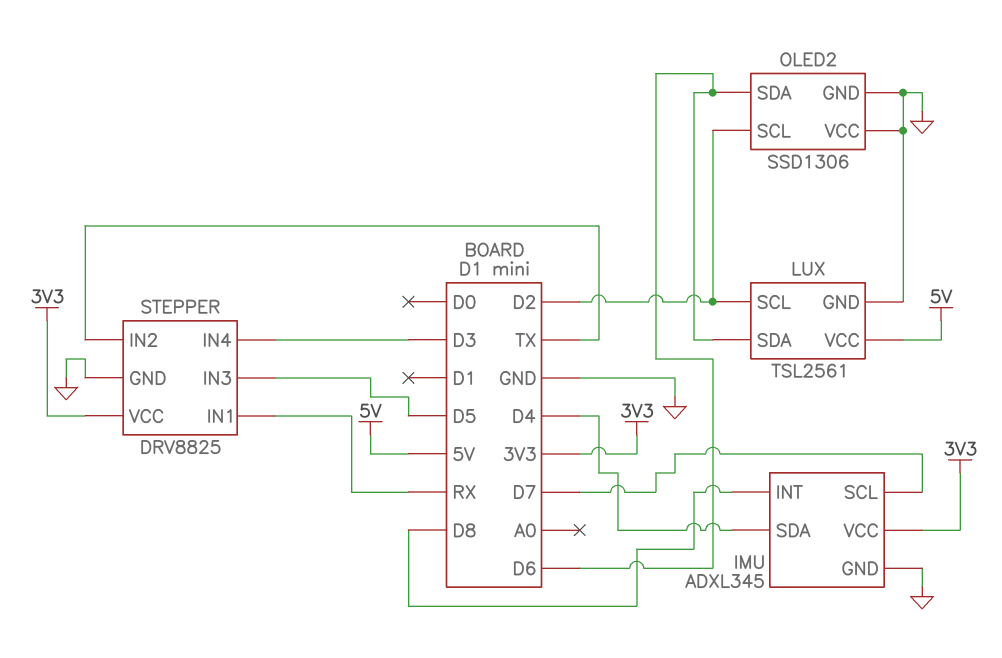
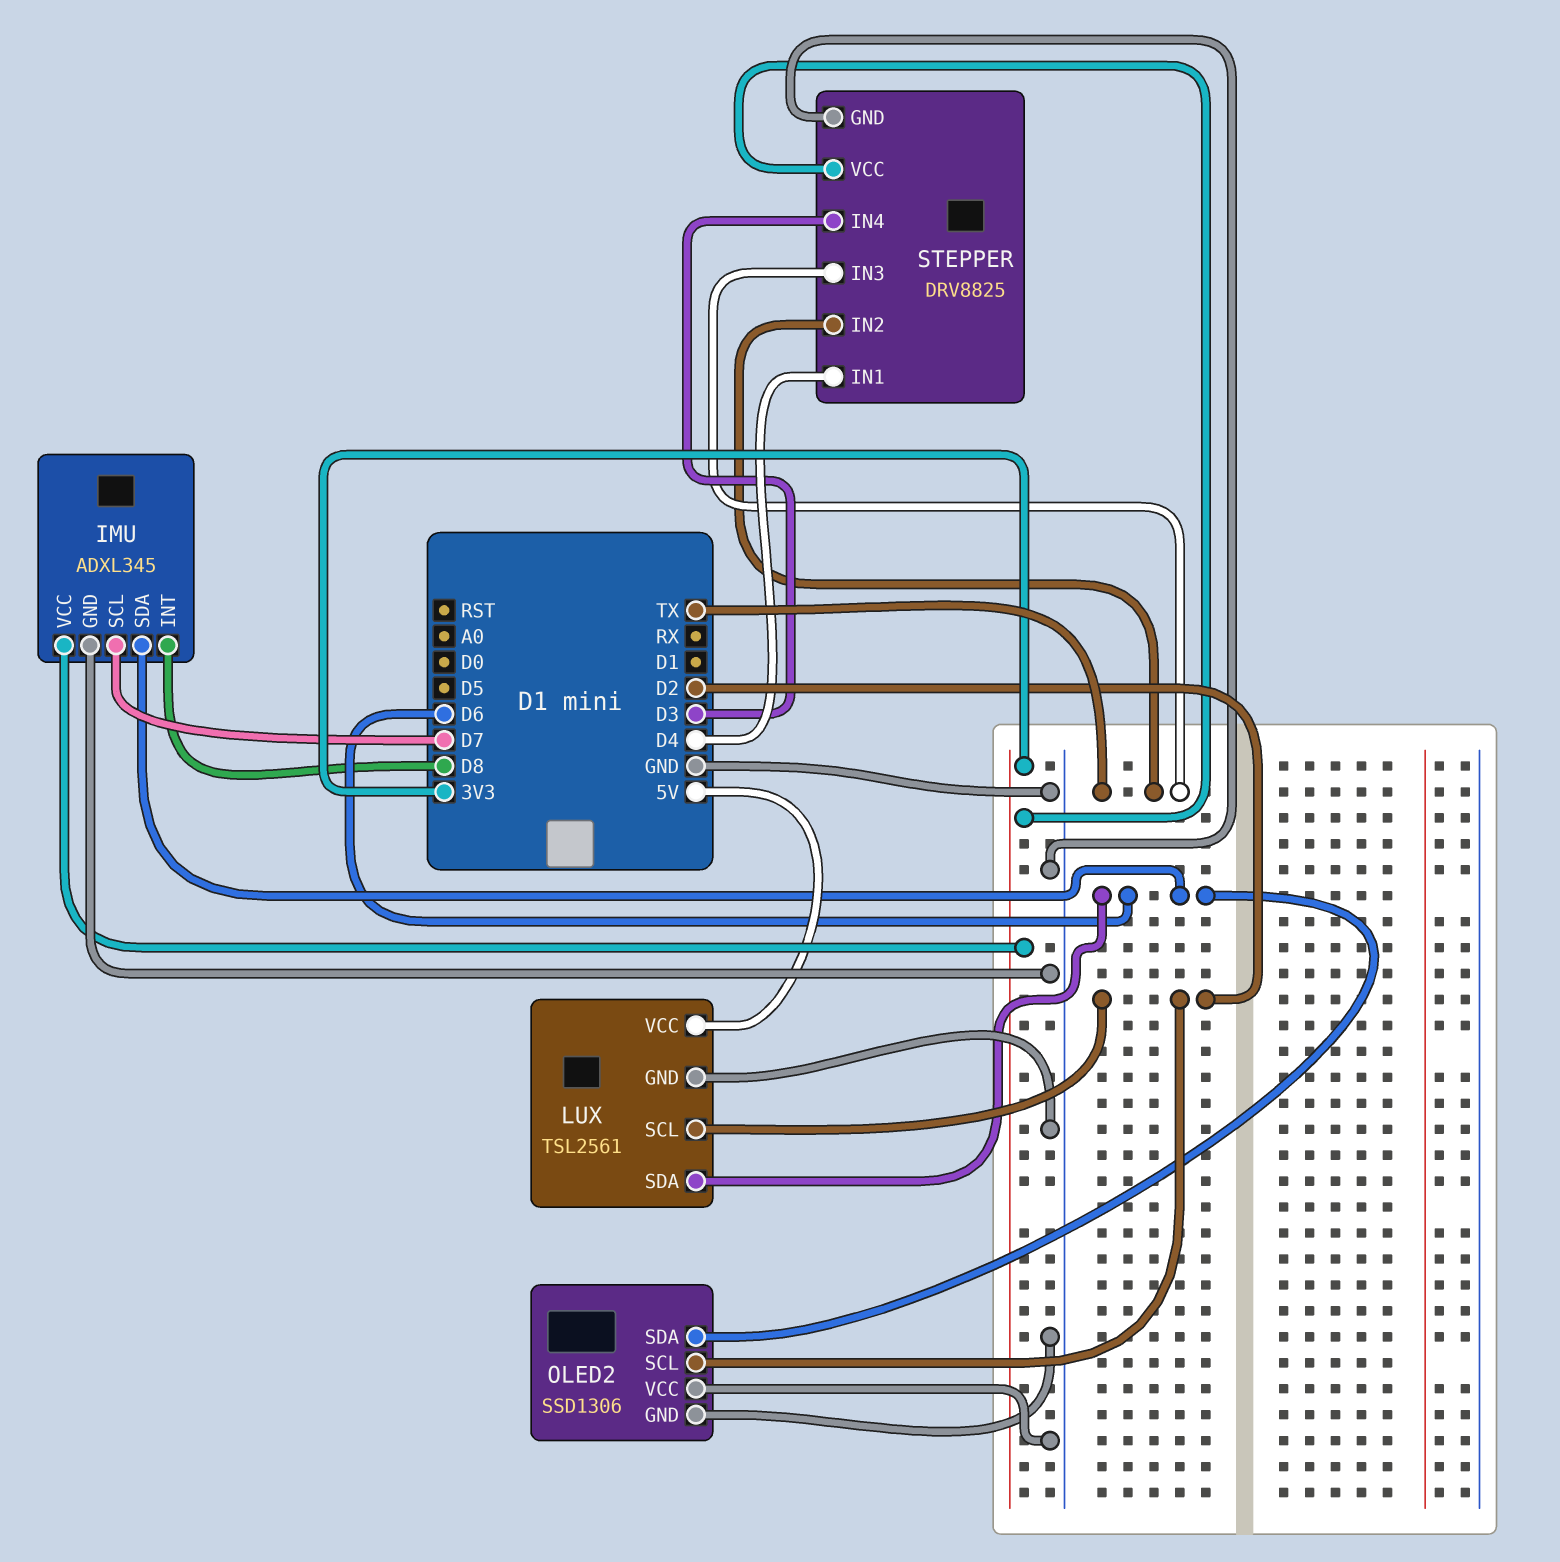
IMU pin SDA: D4 -> D6
STEPPER pin IN1: RX -> D4
STEPPER pin IN3: D5 -> TX

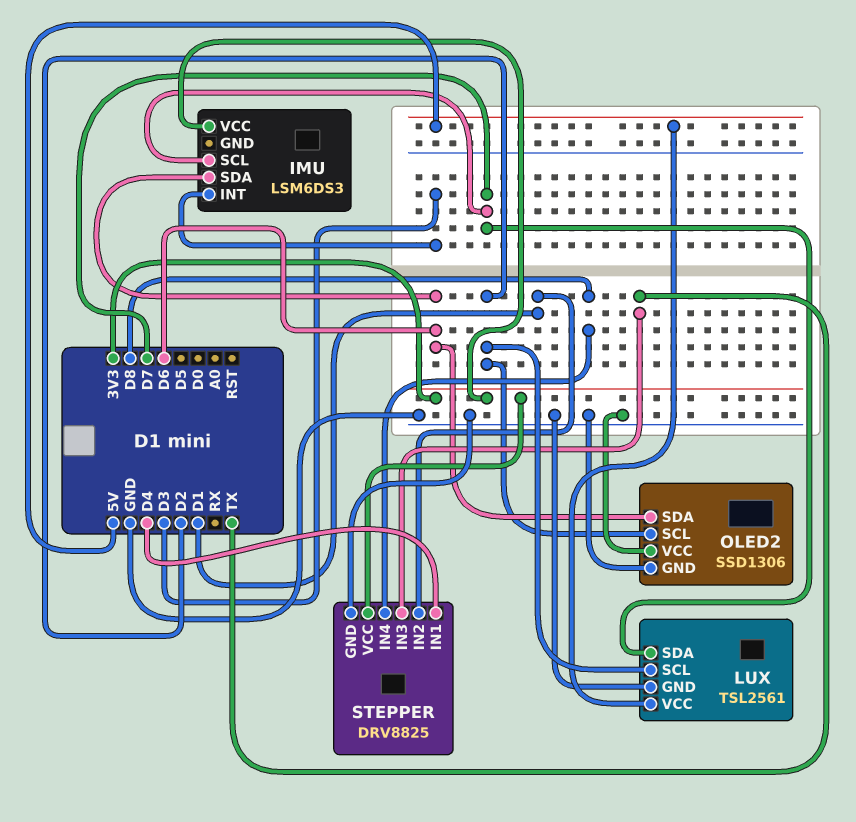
IMU: ADXL345 -> LSM6DS3
IMU pin GND: GND -> none
IMU pin INT: D8 -> D3
LUX pin SDA: D6 -> D7
STEPPER pin IN2: TX -> D1
STEPPER pin IN4: D3 -> D8

